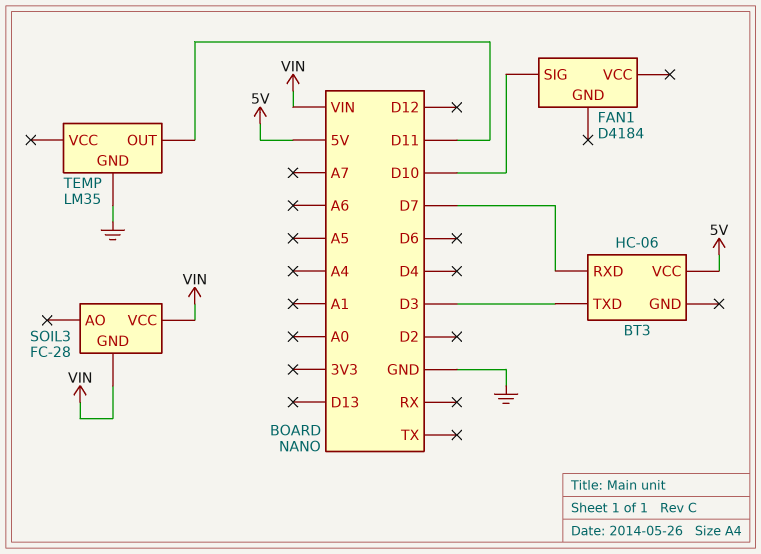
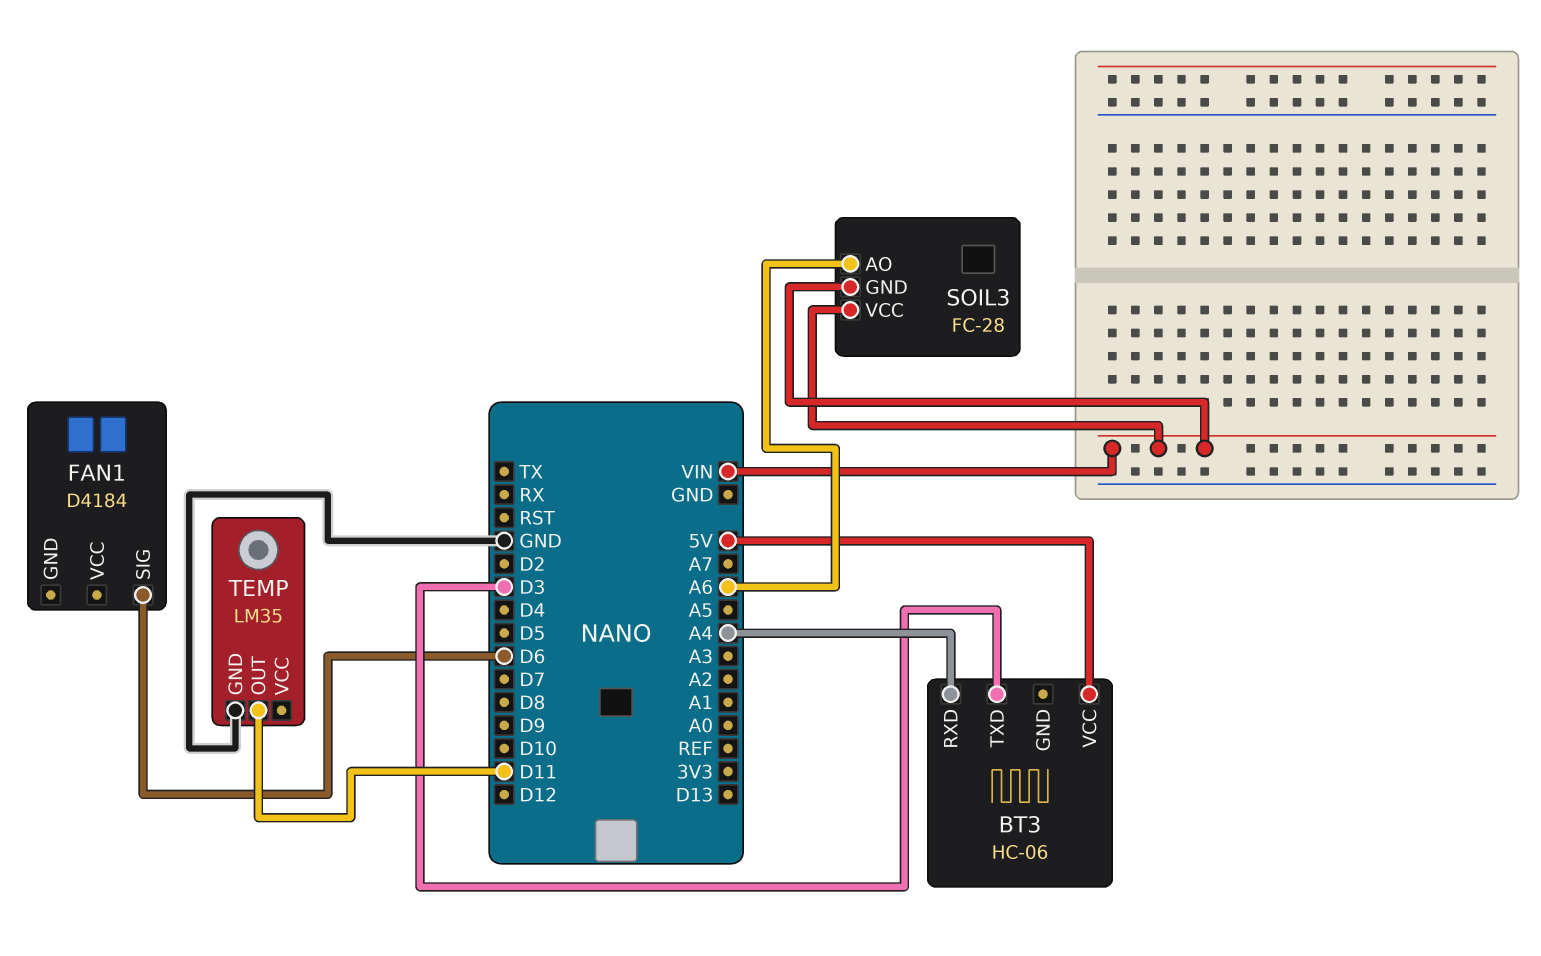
BT3 pin RXD: D7 -> A4
FAN1 pin SIG: D10 -> D6
SOIL3 pin AO: none -> A6

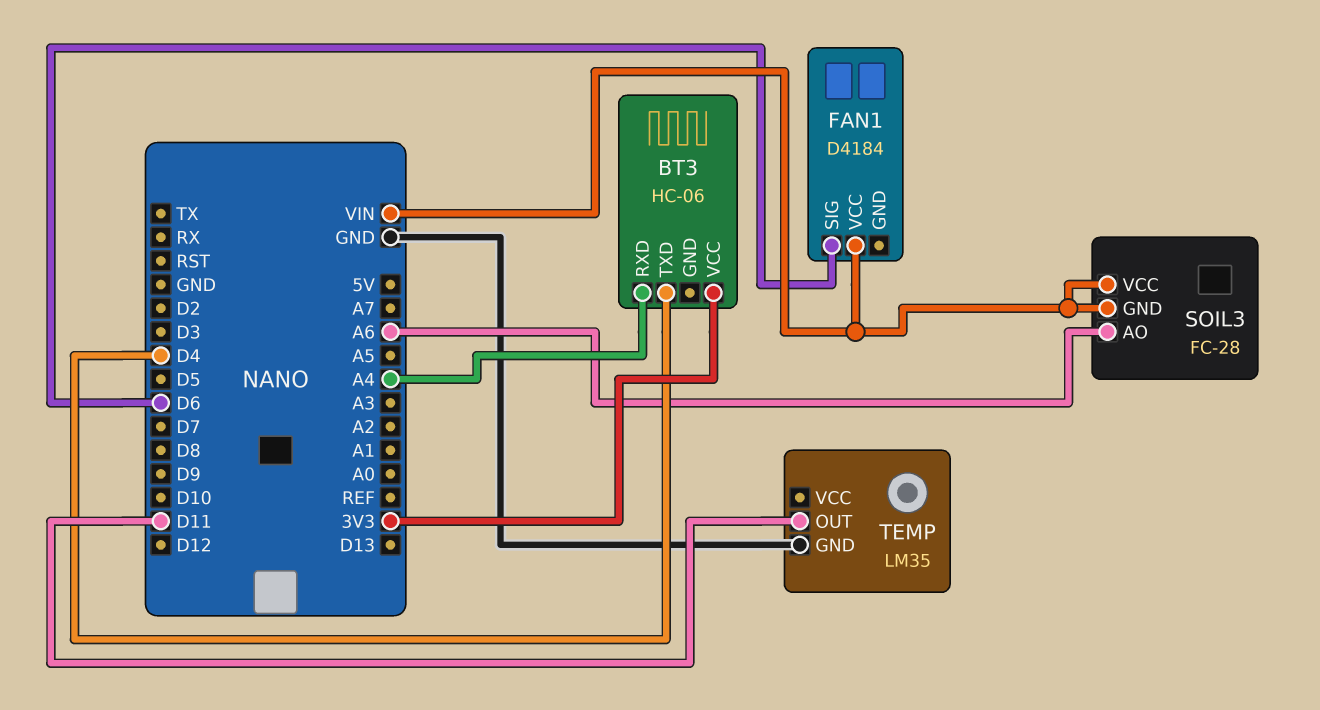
BT3 pin TXD: D3 -> D4
BT3 pin VCC: 5V -> 3V3
FAN1 pin VCC: none -> VIN

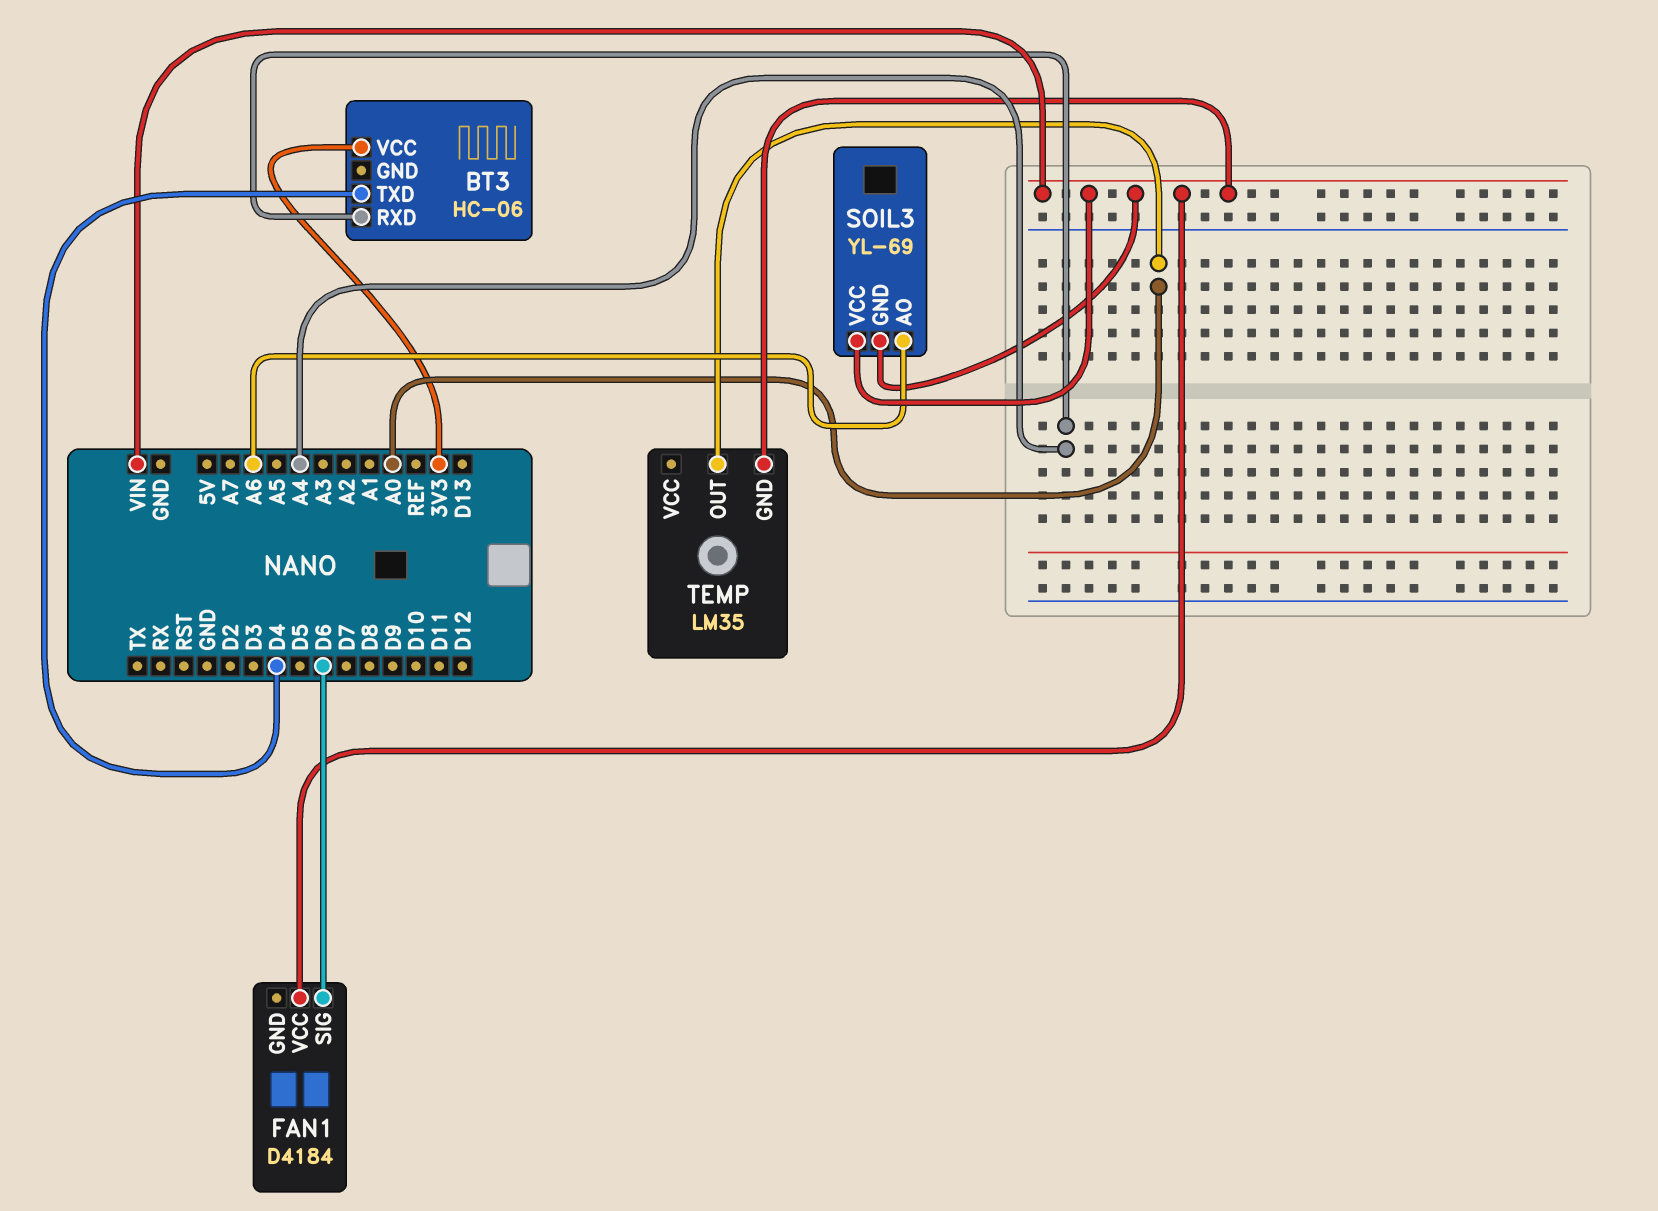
SOIL3: FC-28 -> YL-69
TEMP pin GND: GND -> VIN
TEMP pin OUT: D11 -> A0

